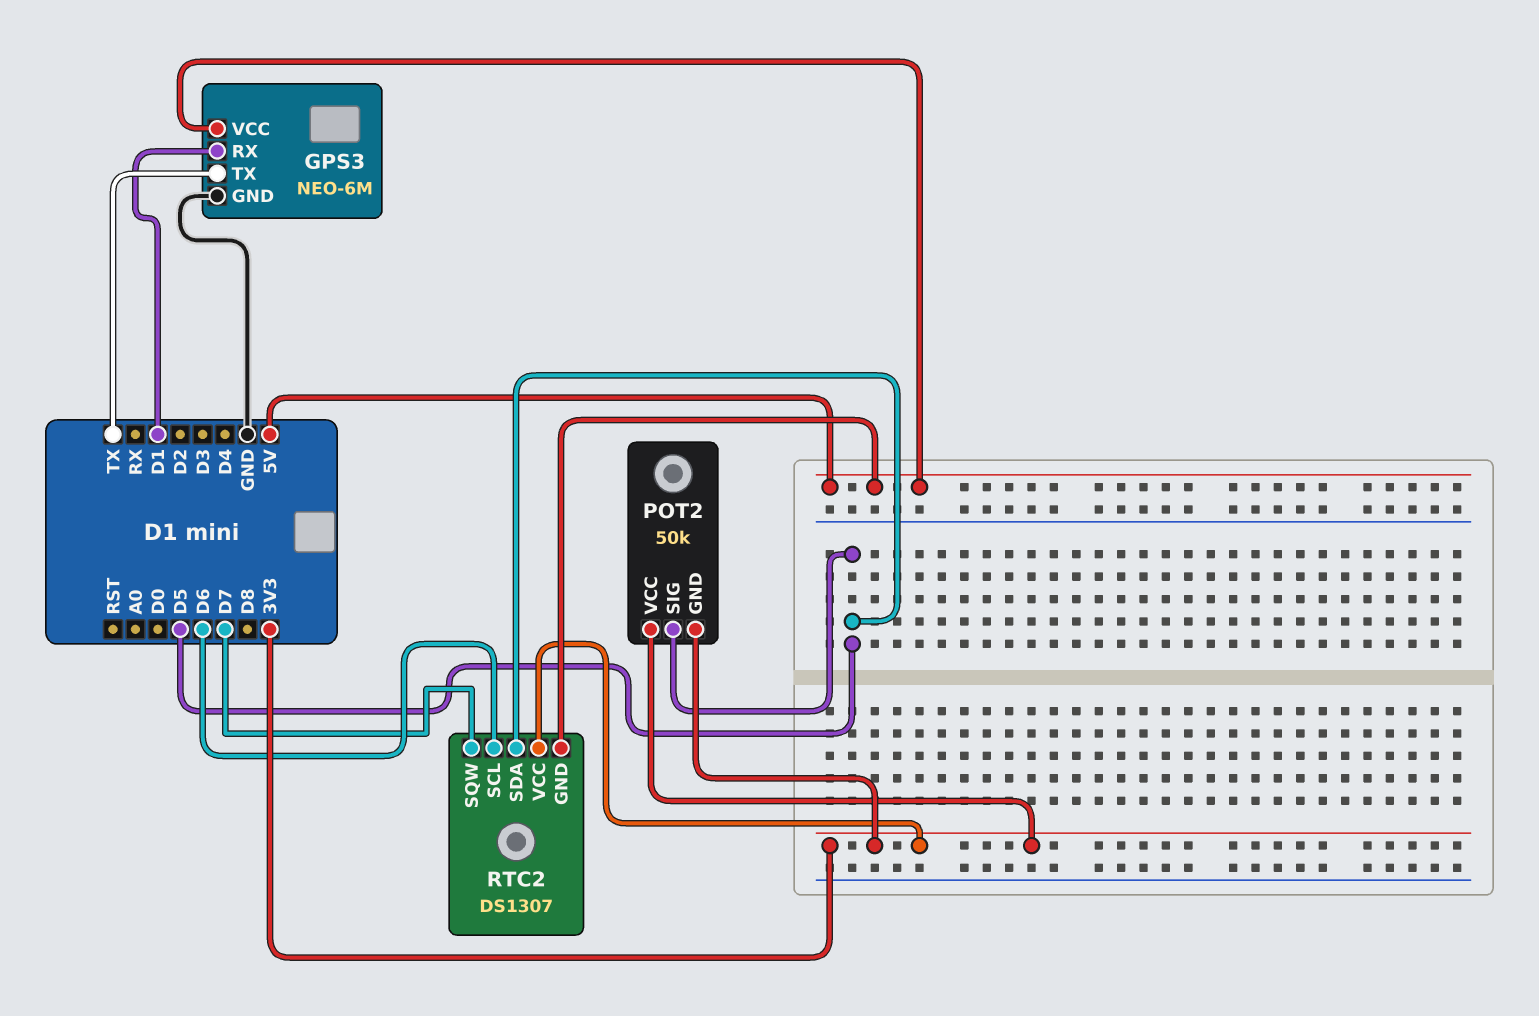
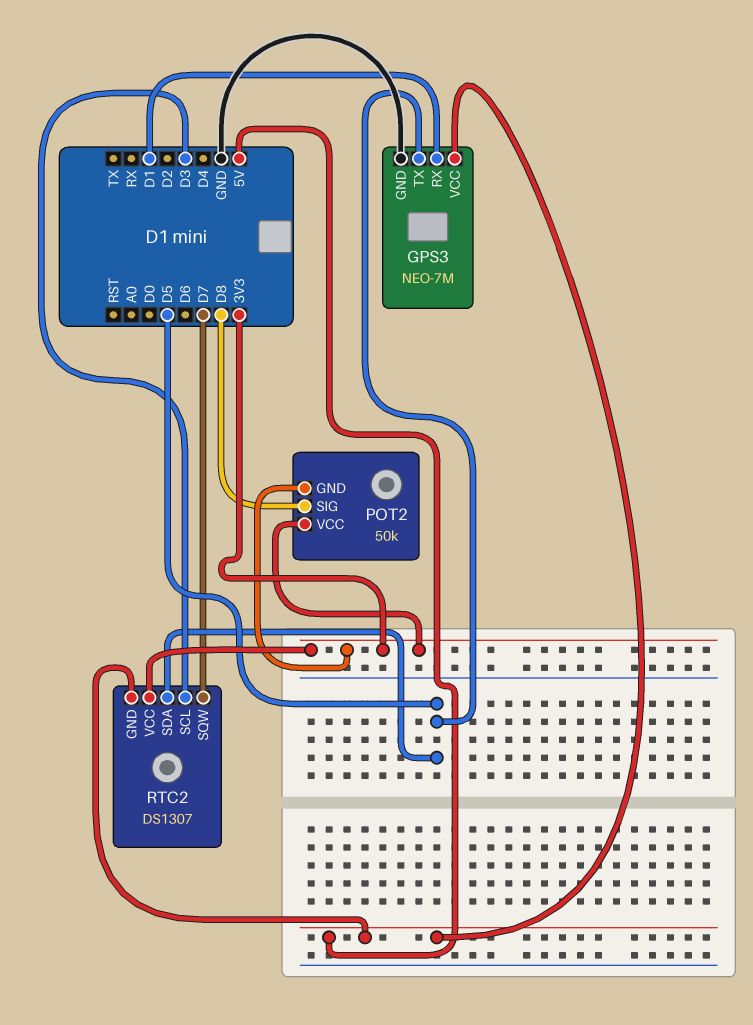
GPS3: NEO-6M -> NEO-7M
GPS3 pin TX: TX -> D5
POT2 pin SIG: D5 -> D8
RTC2 pin SCL: D6 -> D3

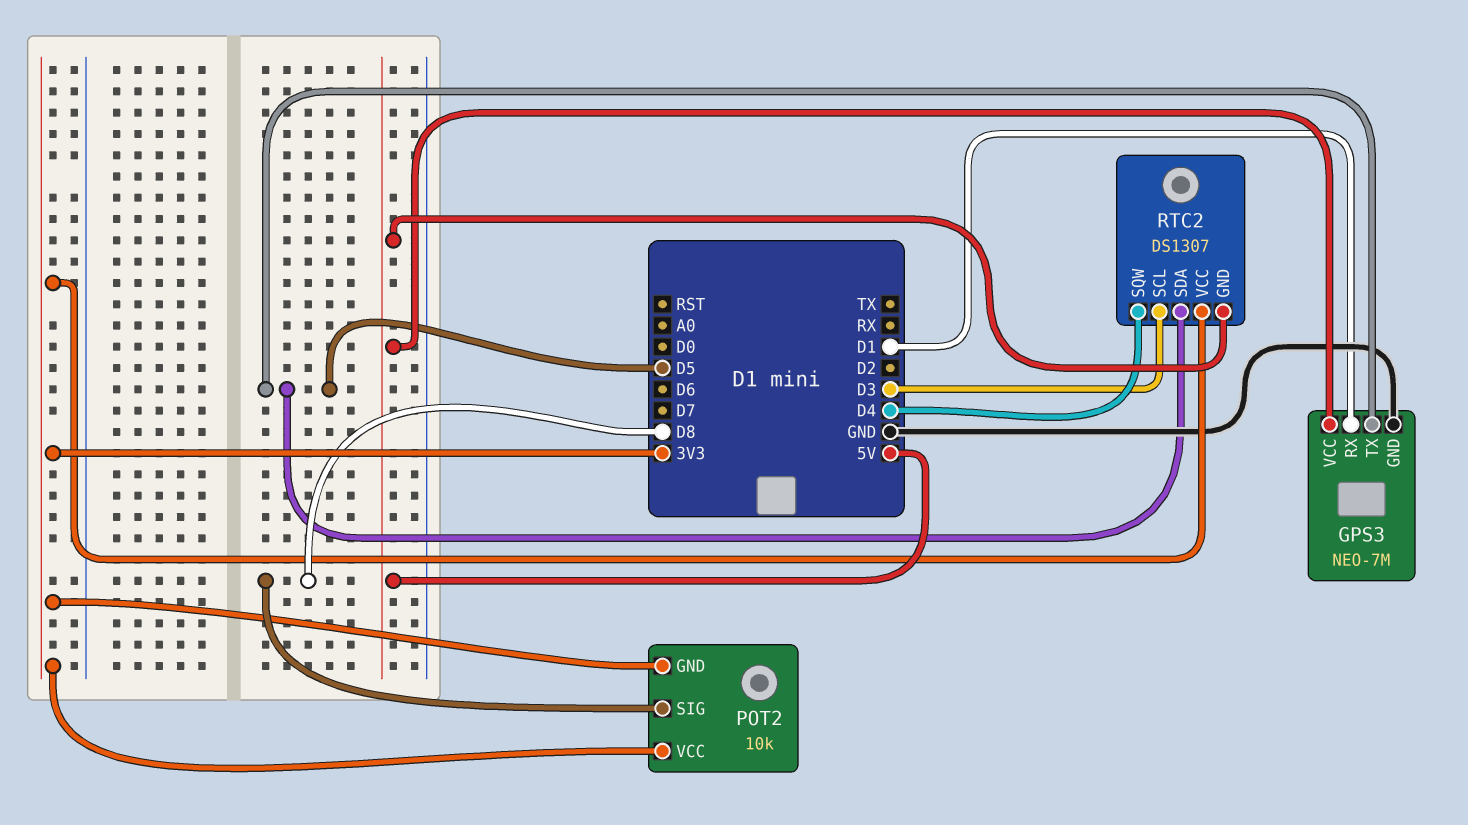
POT2: 50k -> 10k
RTC2 pin SQW: D7 -> D4

